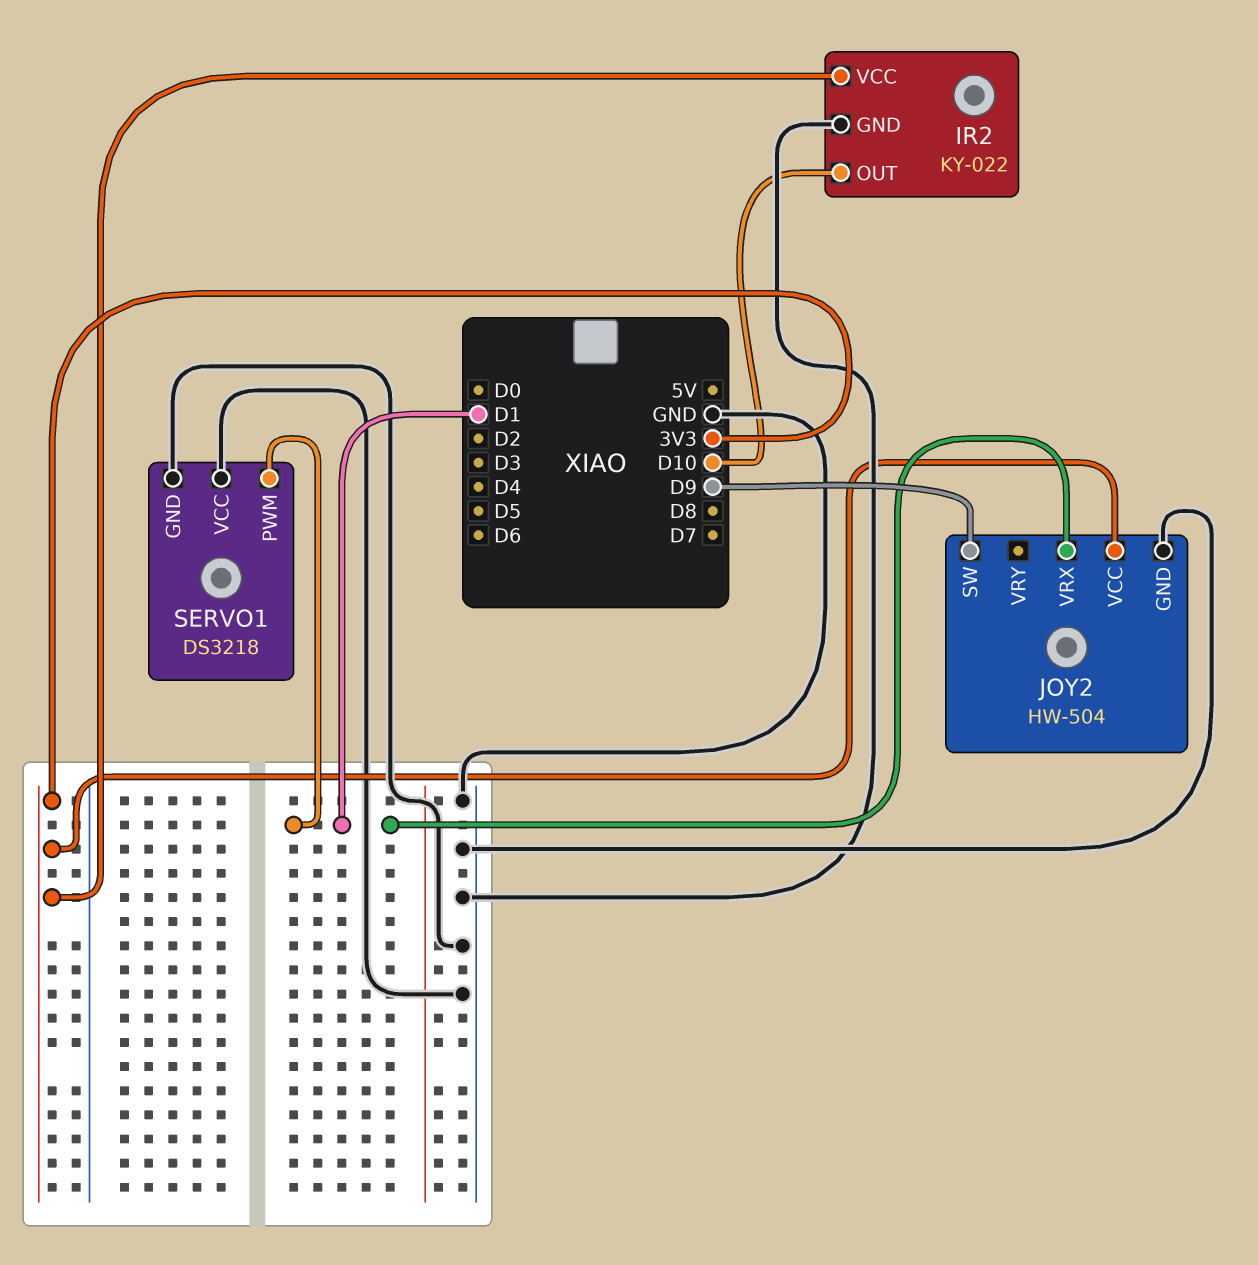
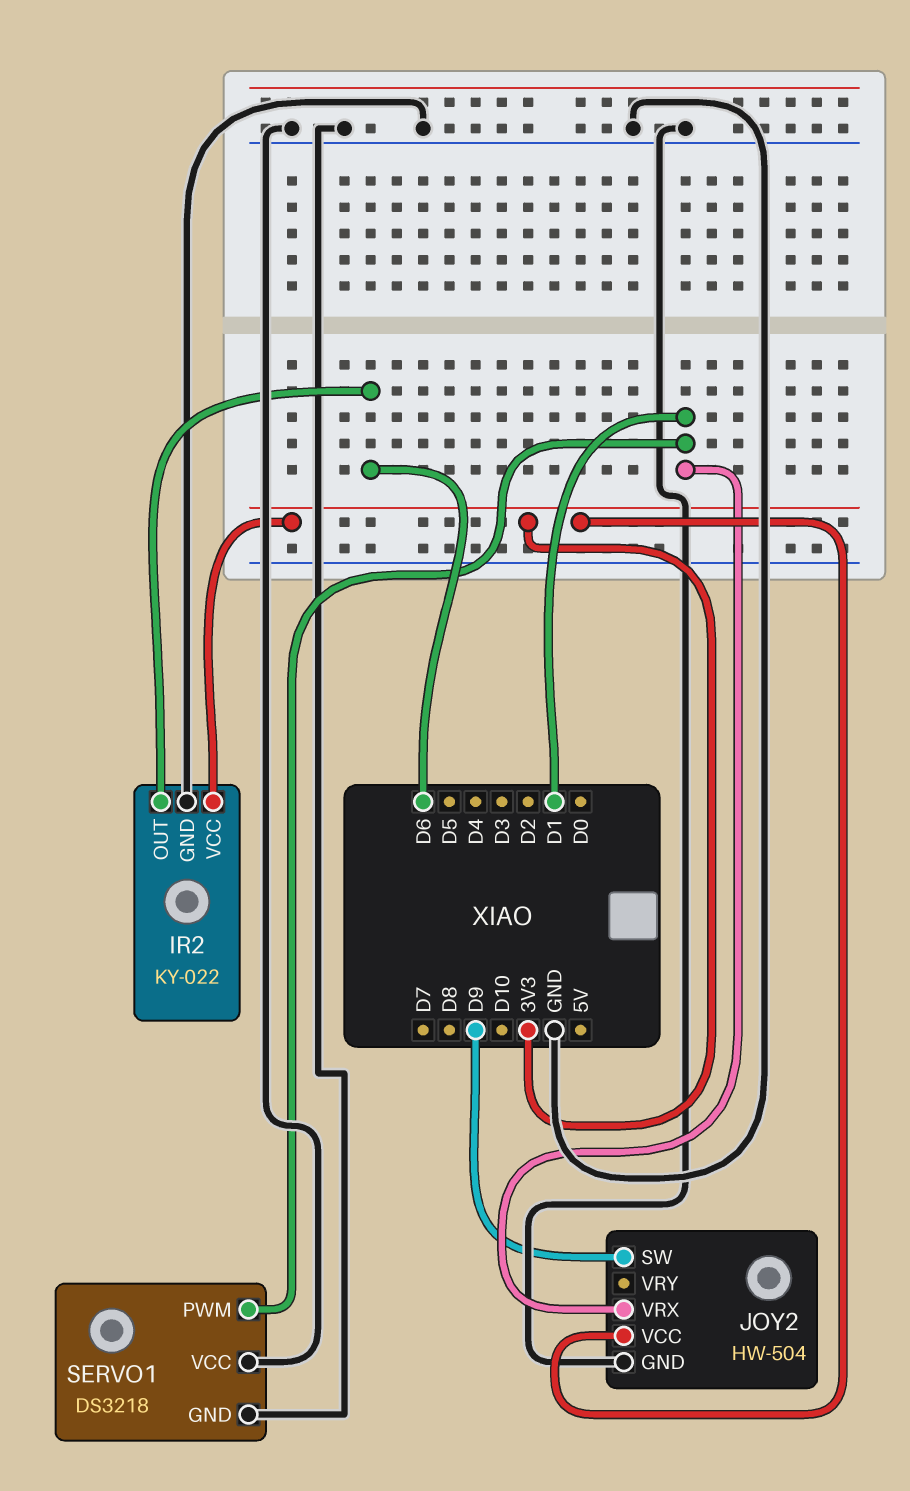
IR2 pin OUT: D10 -> D6

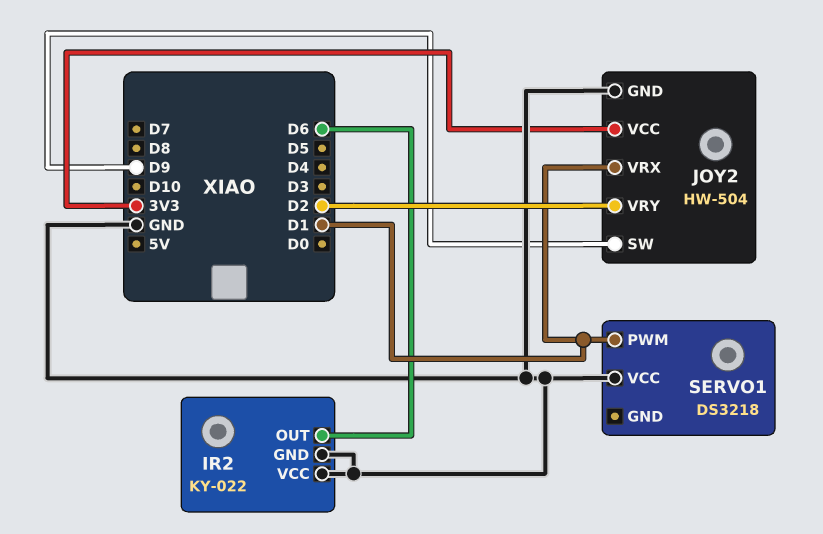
IR2 pin VCC: 3V3 -> GND
JOY2 pin VRY: none -> D2
SERVO1 pin GND: GND -> none

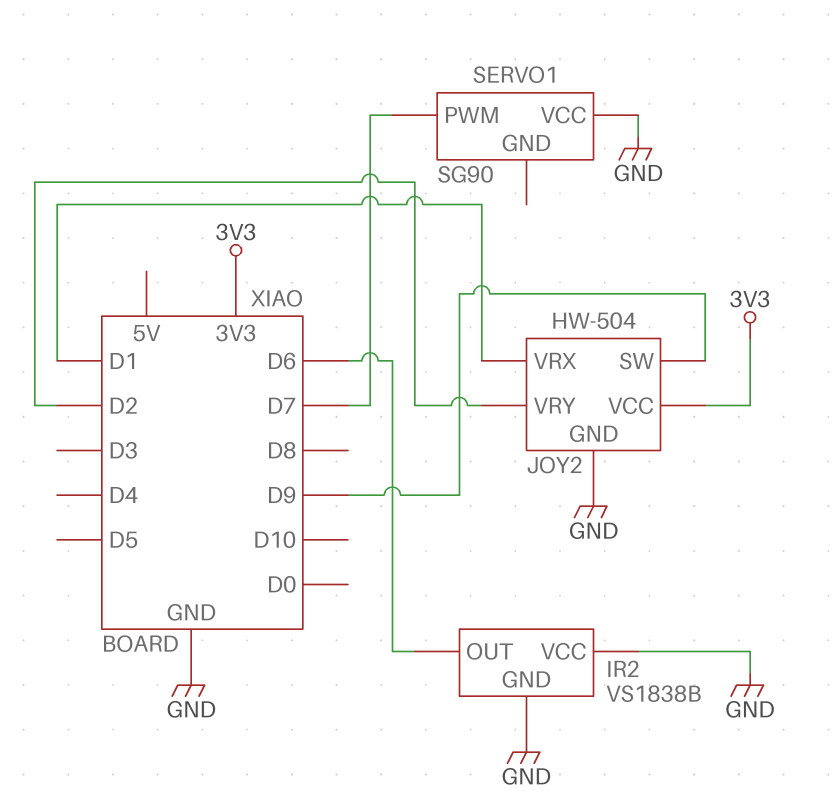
IR2: KY-022 -> VS1838B
SERVO1: DS3218 -> SG90
SERVO1 pin PWM: D1 -> D7

